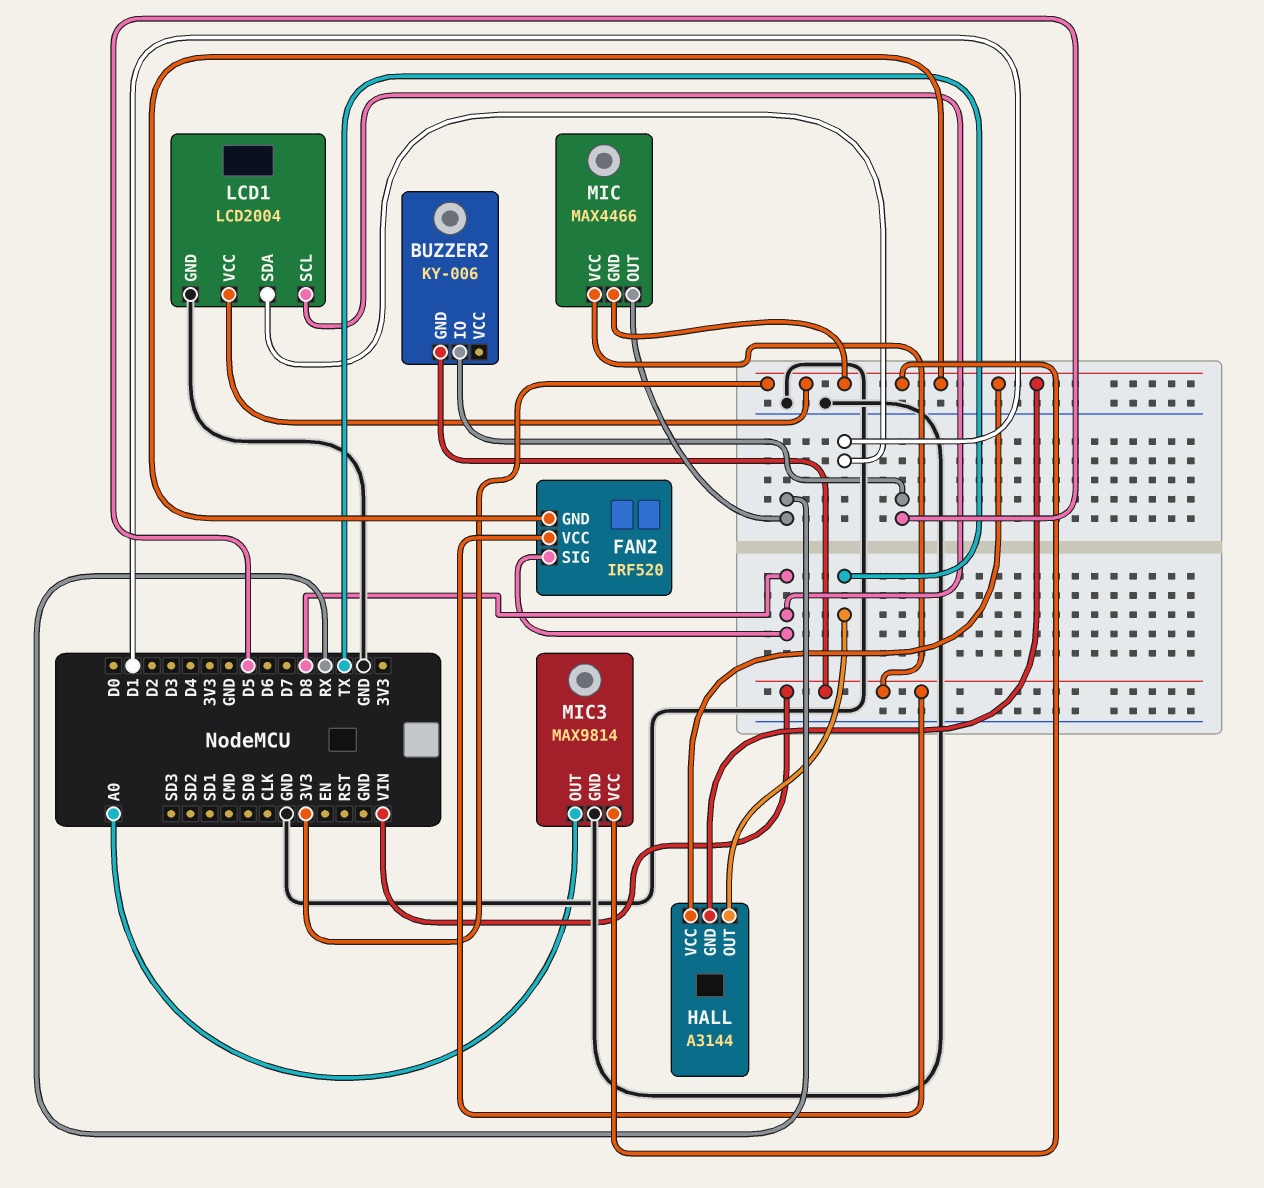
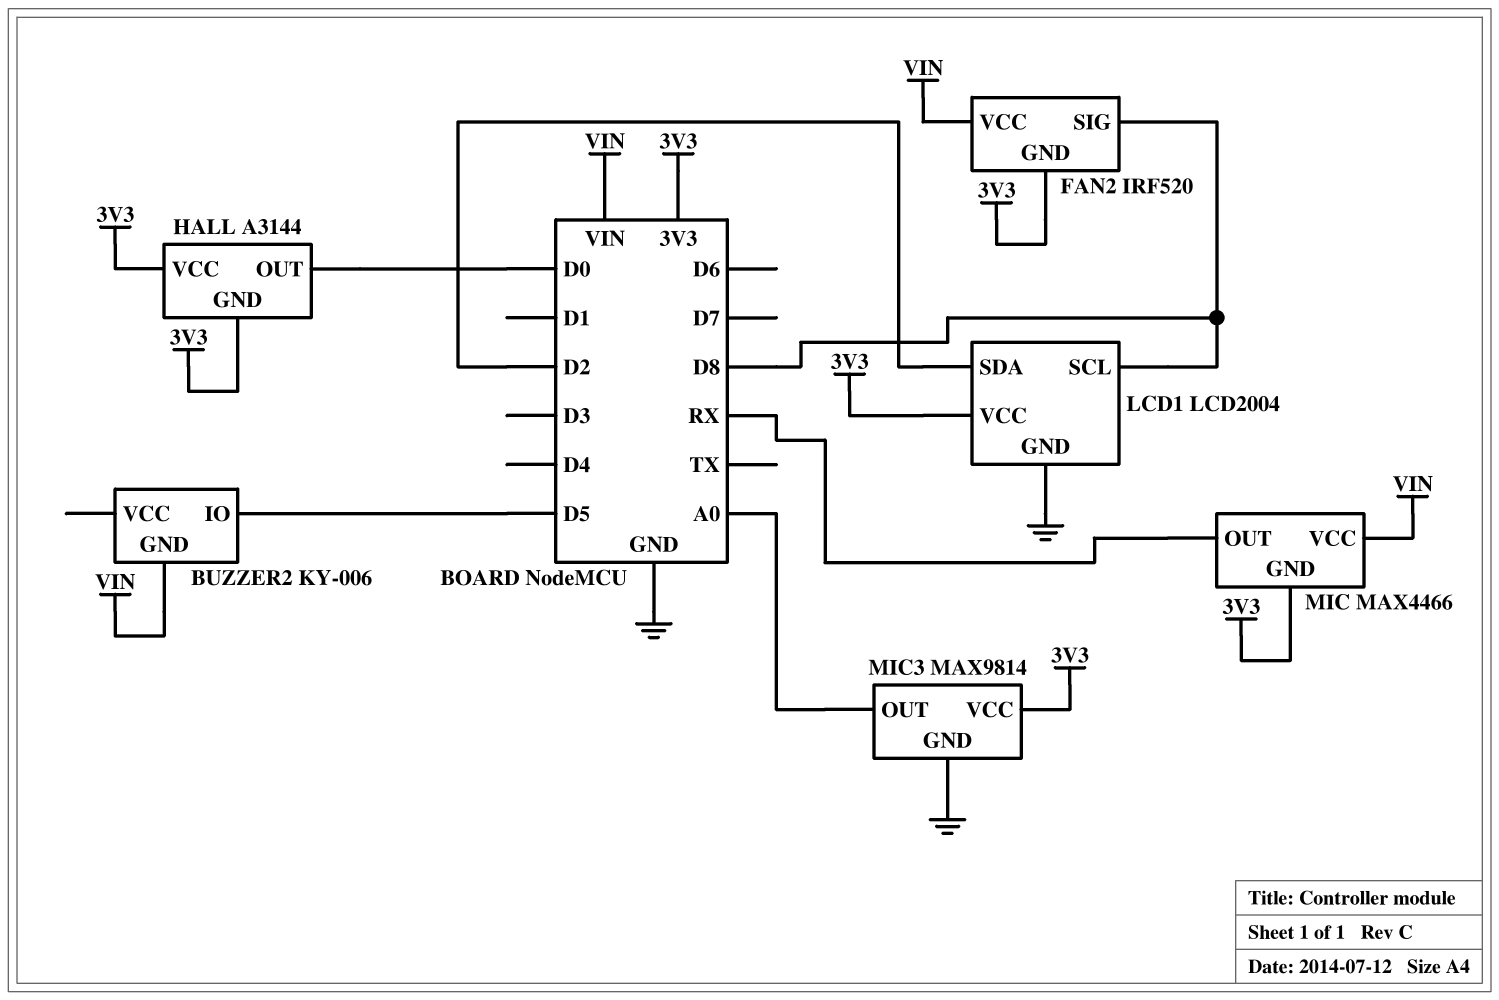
HALL pin OUT: TX -> D0
LCD1 pin SDA: D1 -> D2

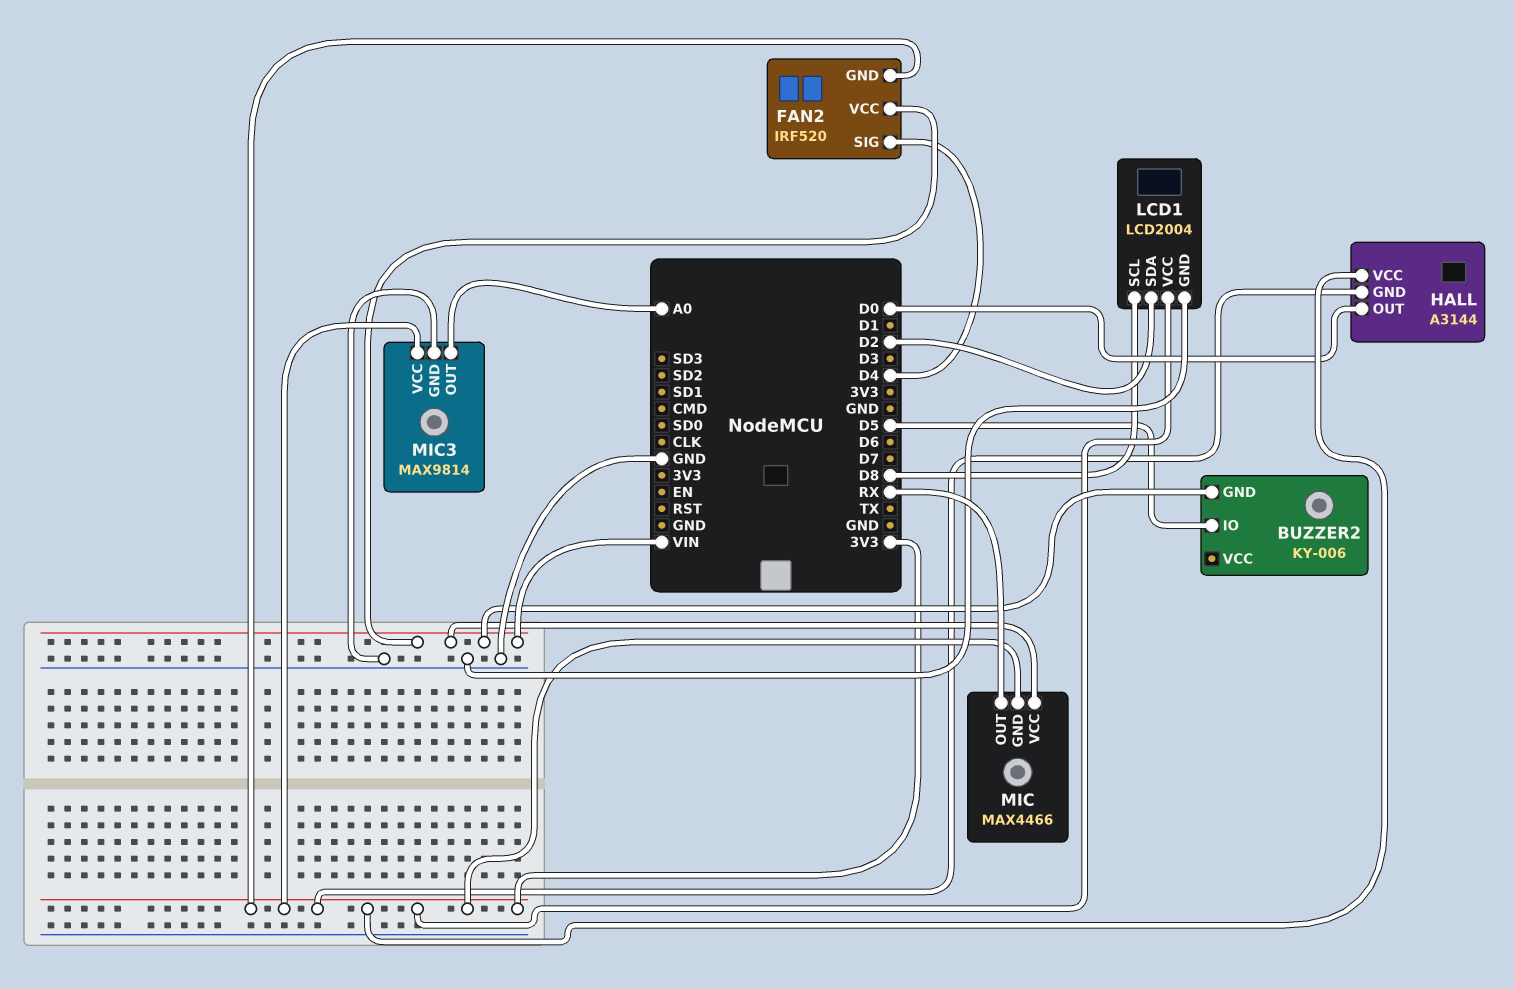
FAN2 pin SIG: D8 -> D4

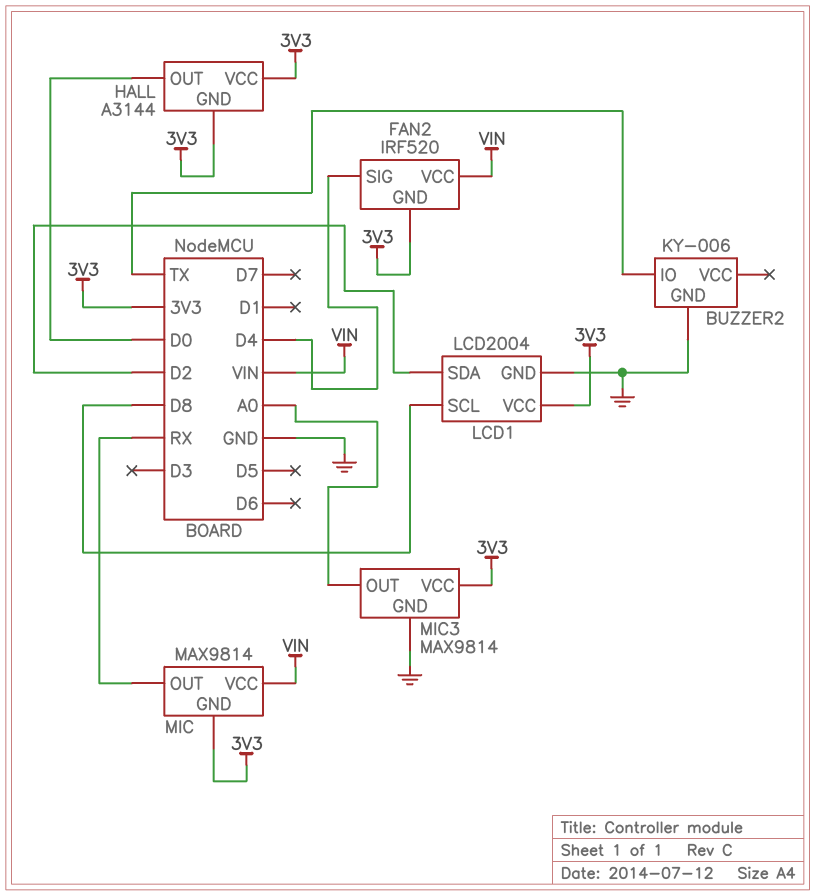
BUZZER2 pin GND: VIN -> GND
BUZZER2 pin IO: D5 -> TX
MIC: MAX4466 -> MAX9814

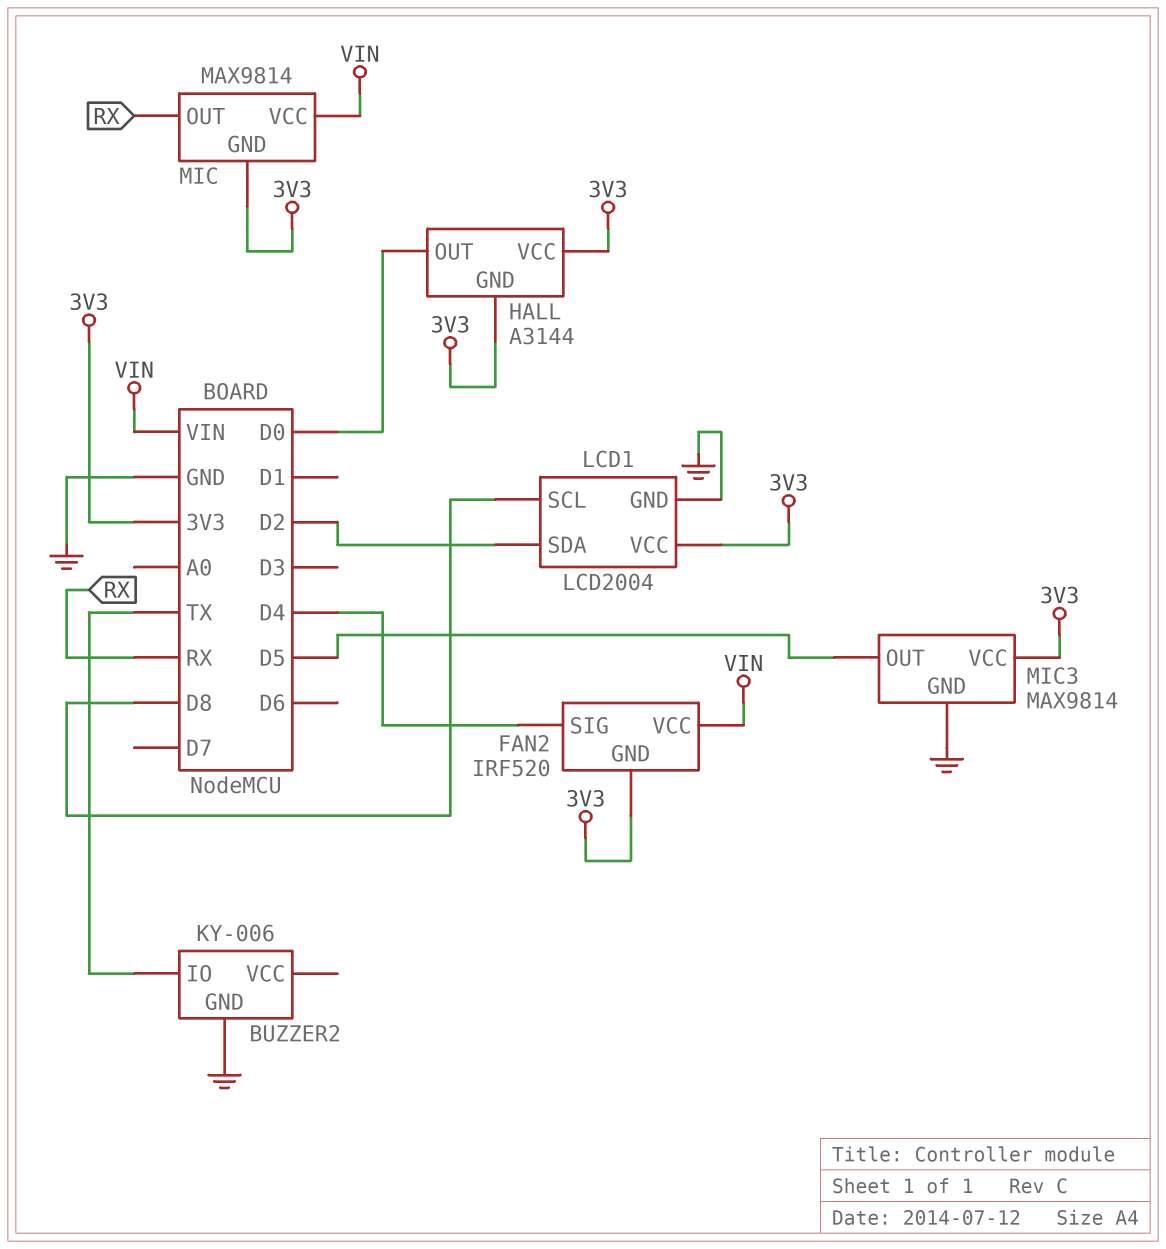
MIC3 pin OUT: A0 -> D5

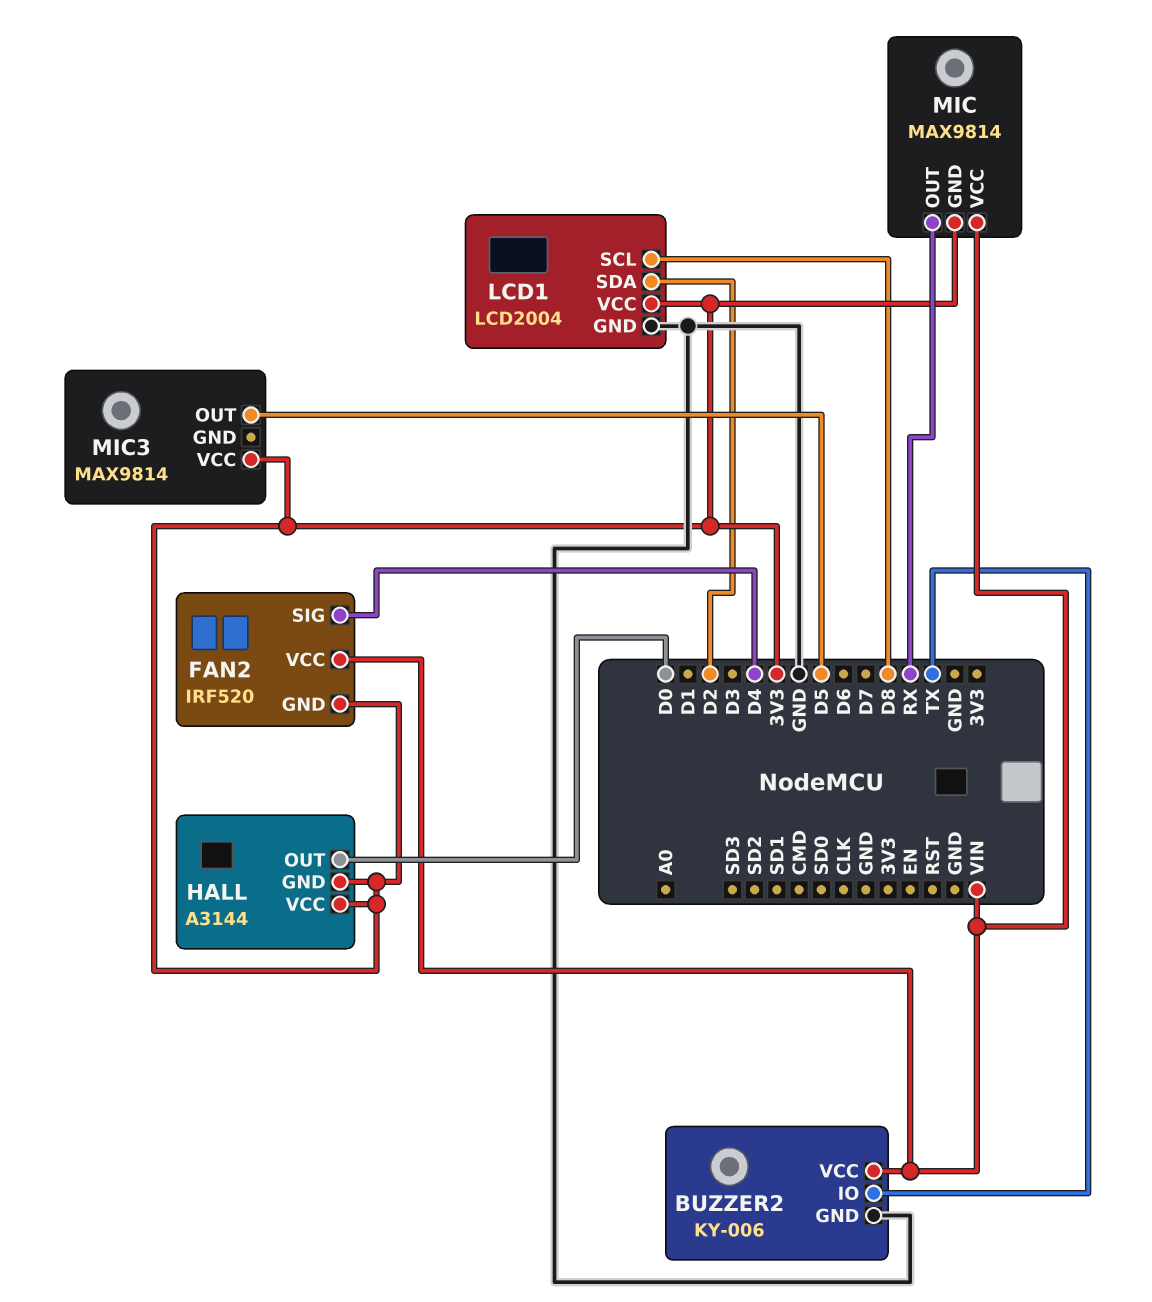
BUZZER2 pin VCC: none -> VIN
MIC3 pin GND: GND -> none

